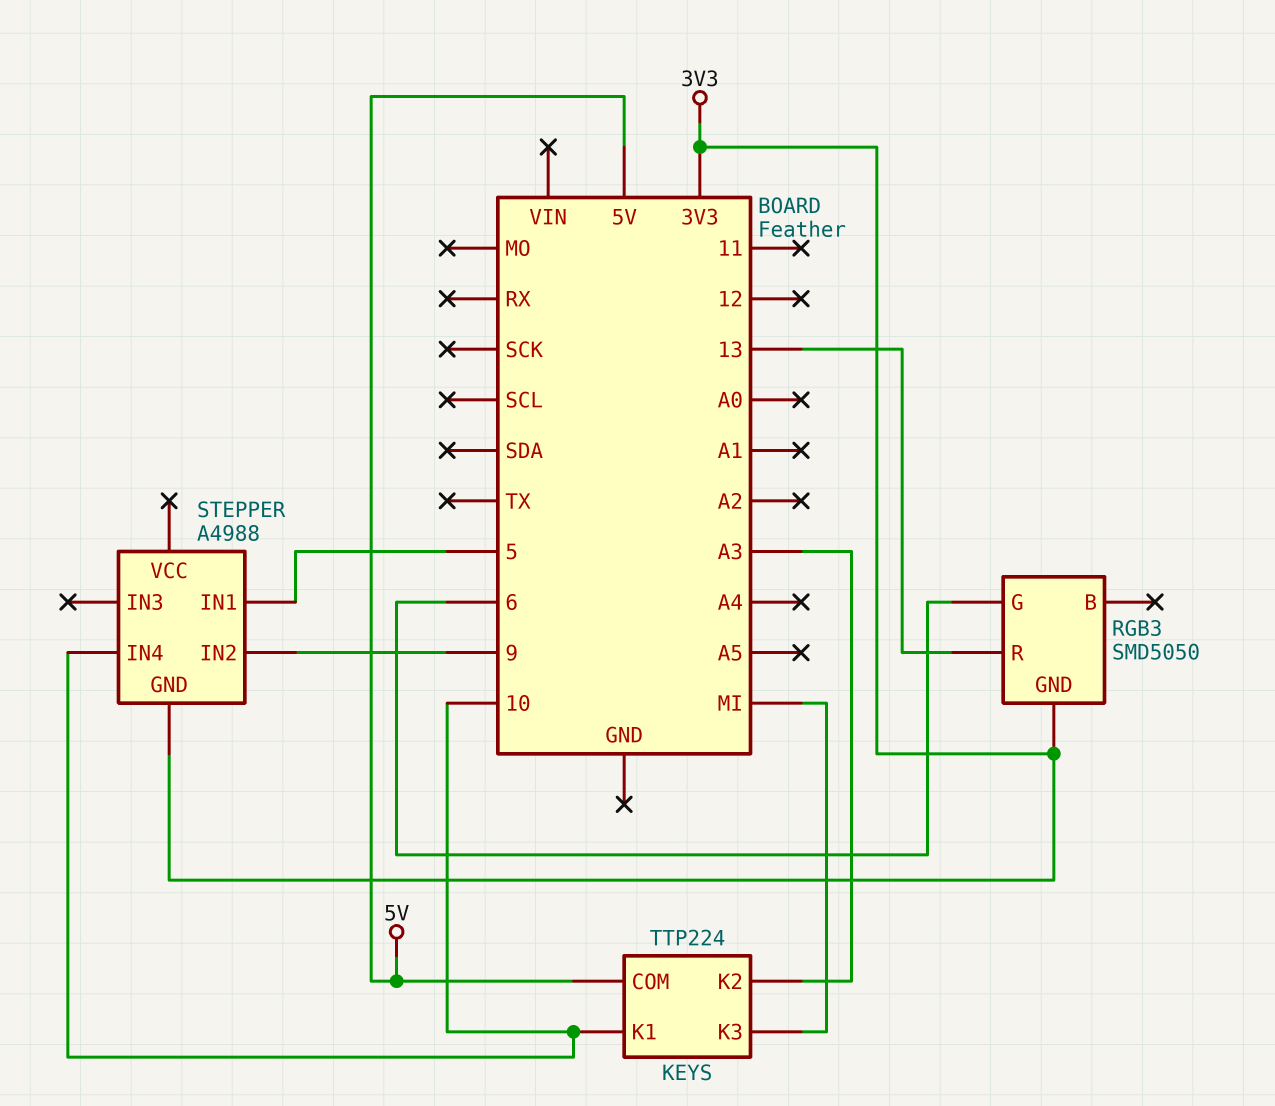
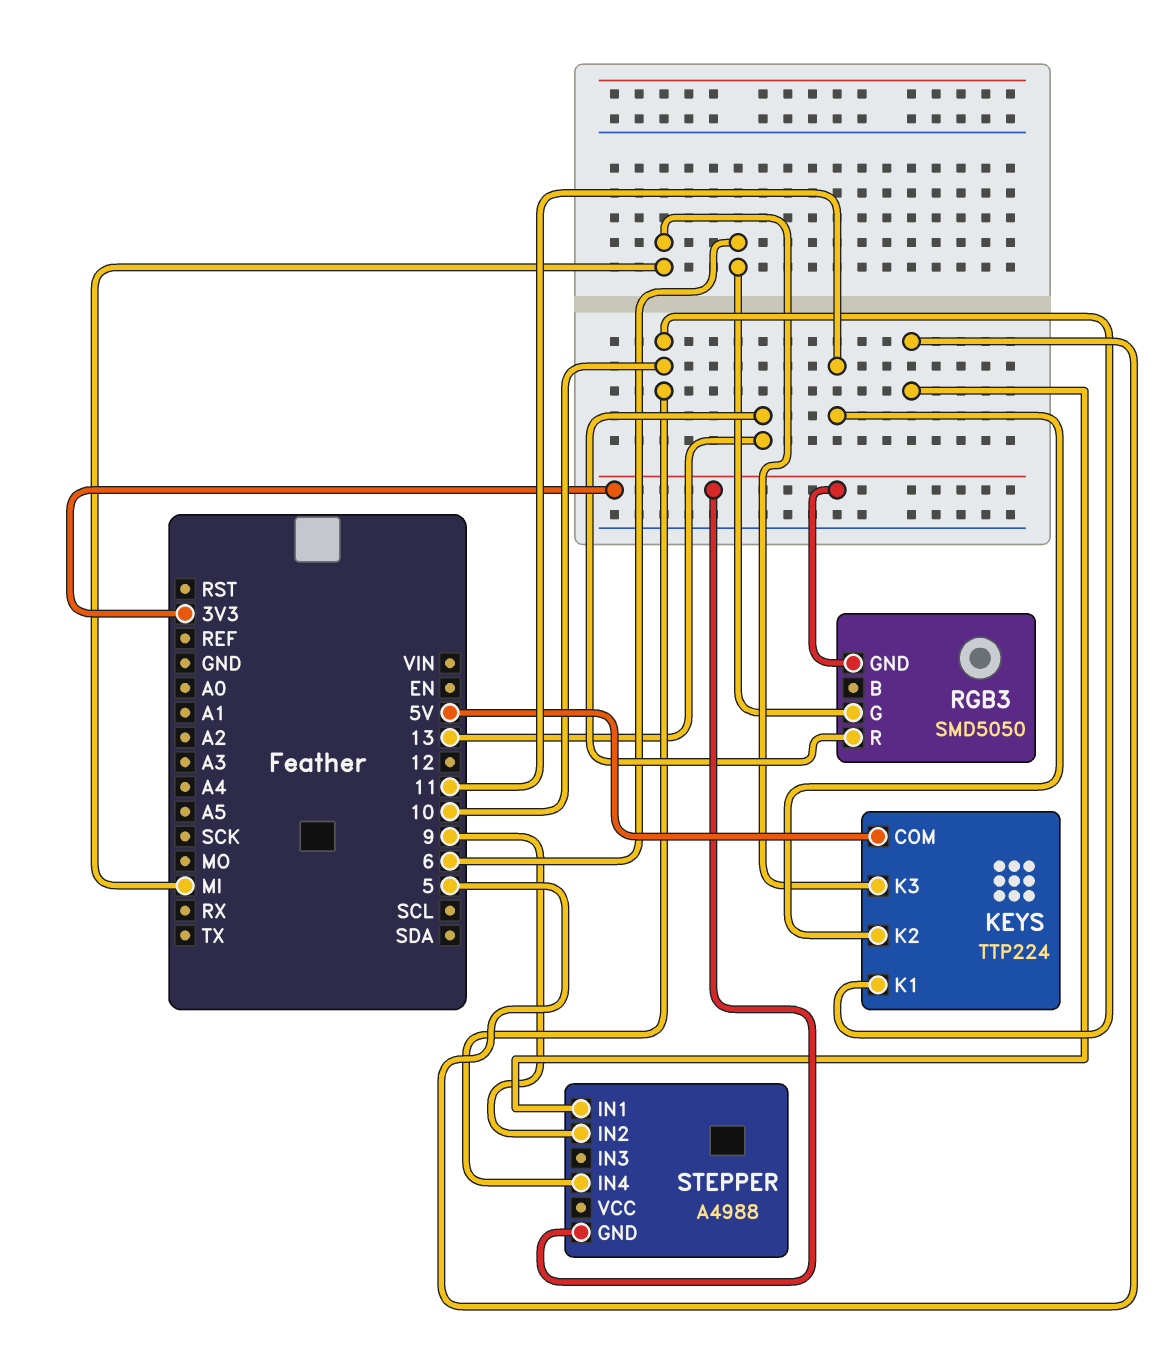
KEYS pin K2: A3 -> 11

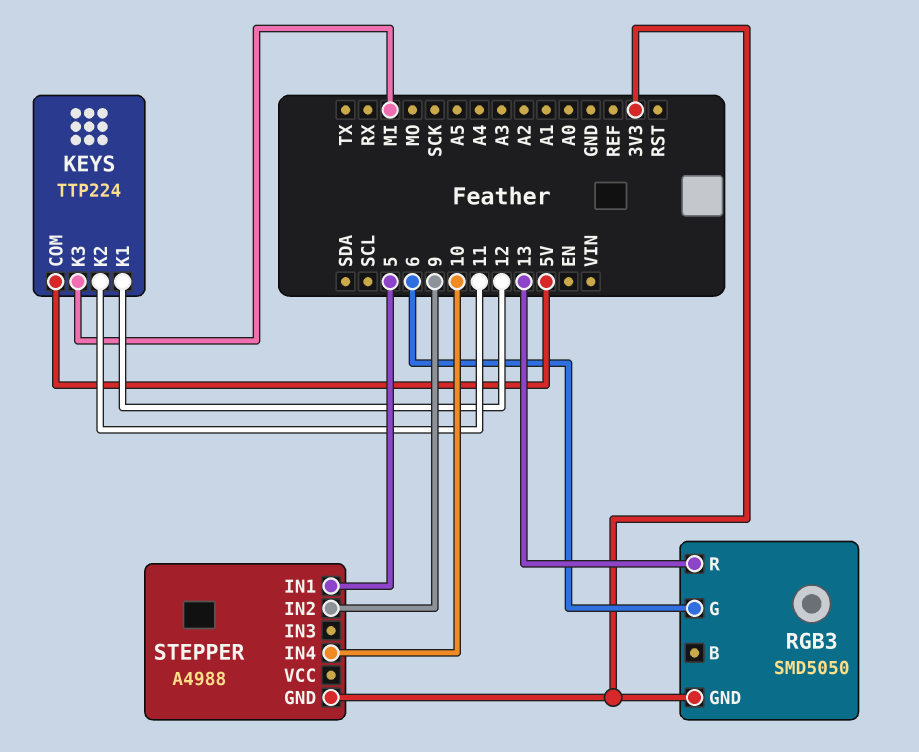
KEYS pin K1: 10 -> 12

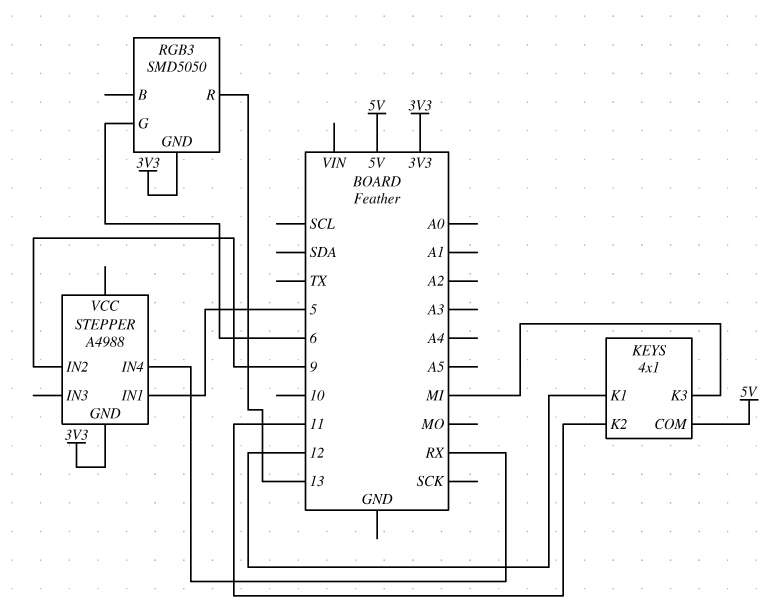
KEYS: TTP224 -> 4x1
STEPPER pin IN4: 10 -> RX

